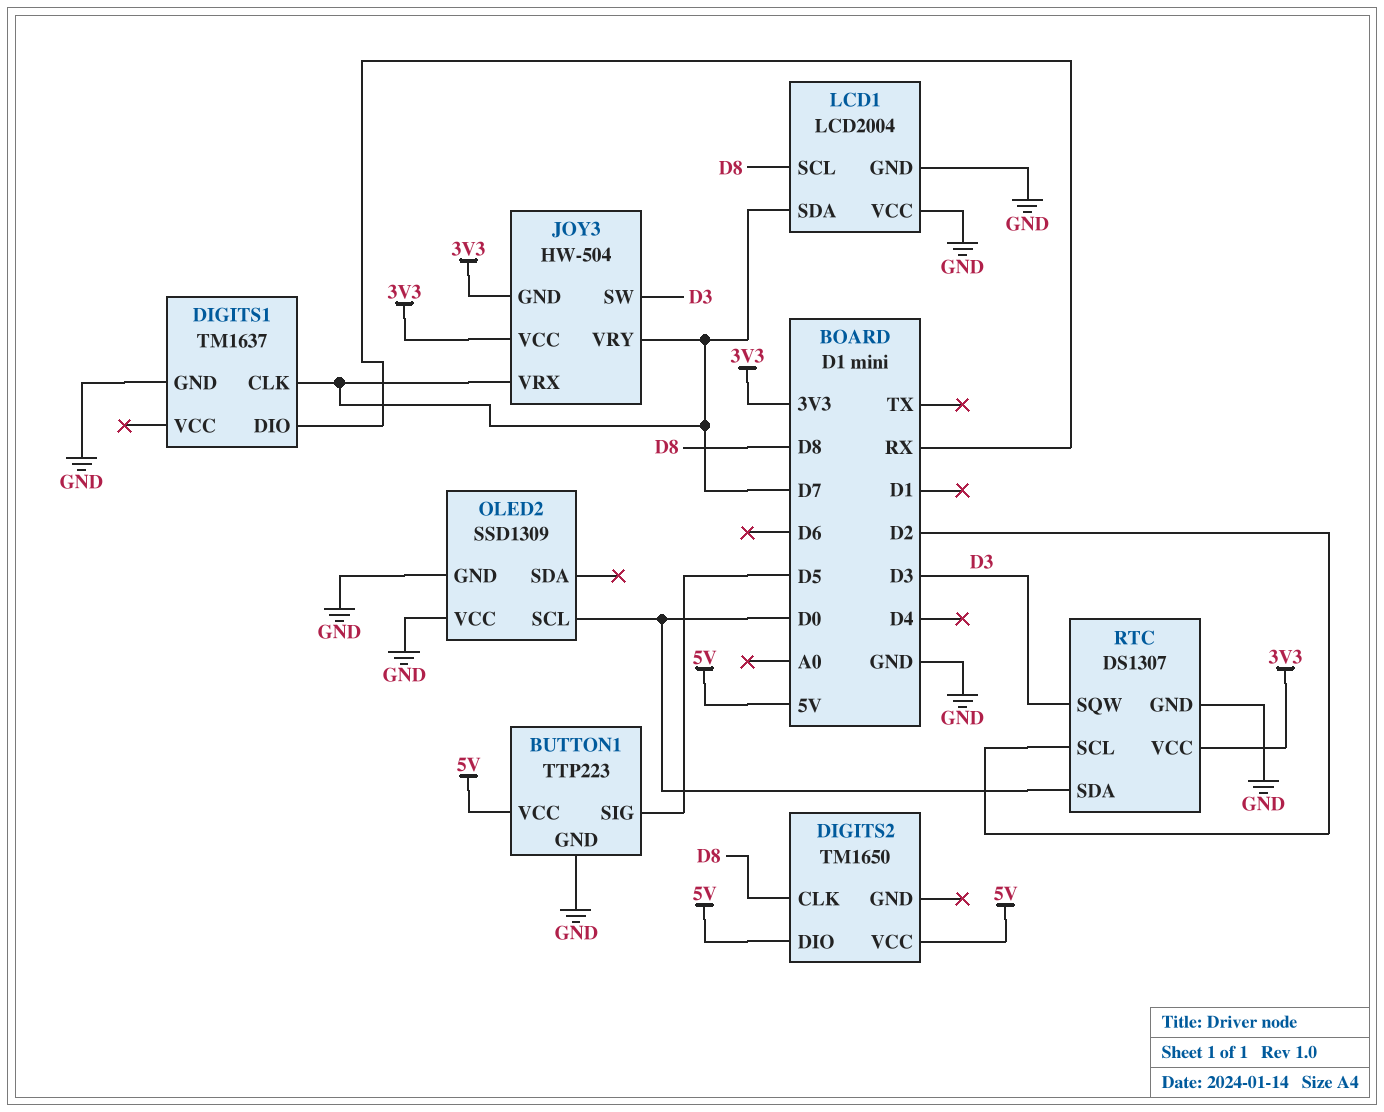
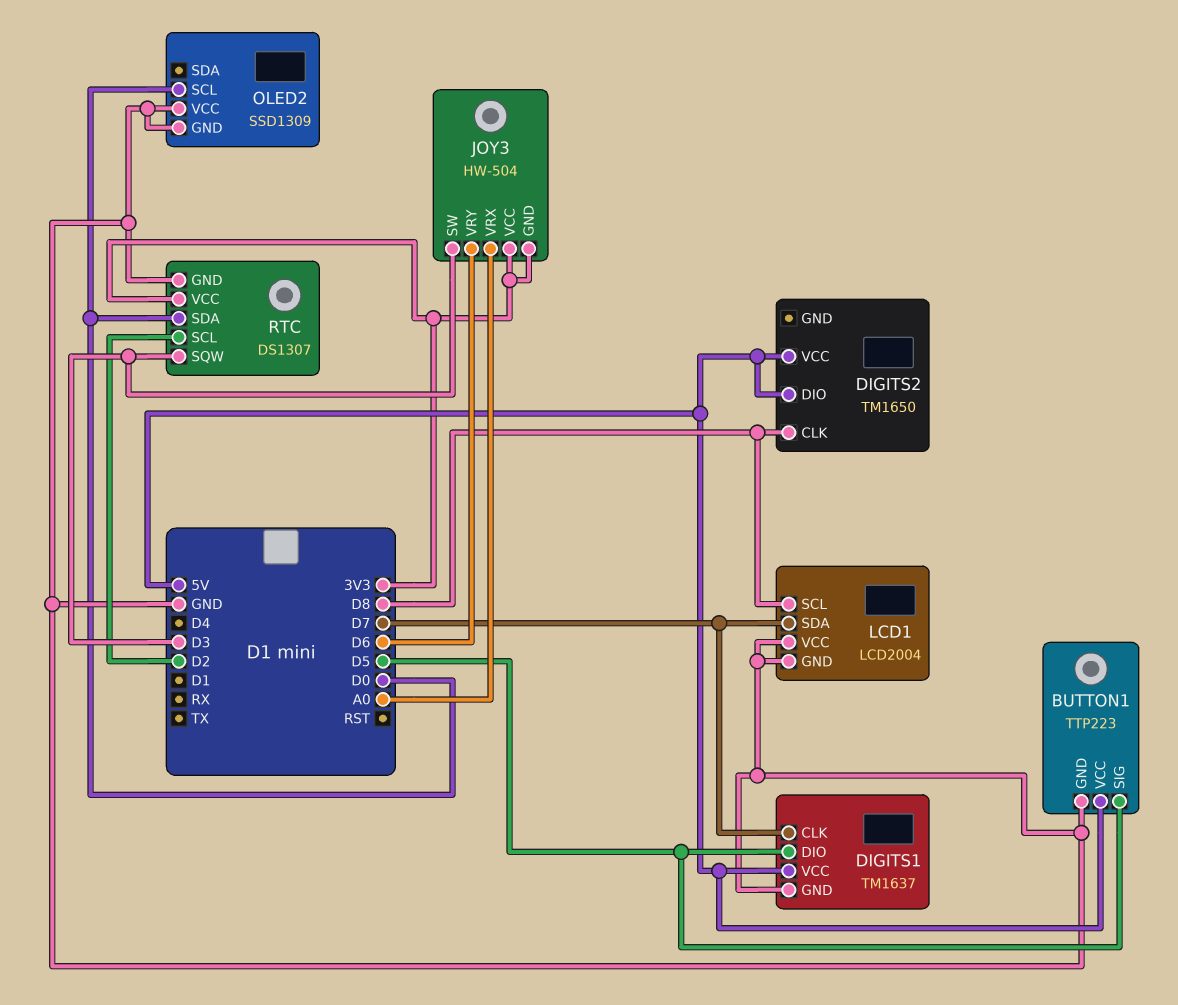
DIGITS1 pin DIO: RX -> D5
DIGITS1 pin VCC: none -> 5V
JOY3 pin VRX: D7 -> A0
JOY3 pin VRY: D7 -> D6

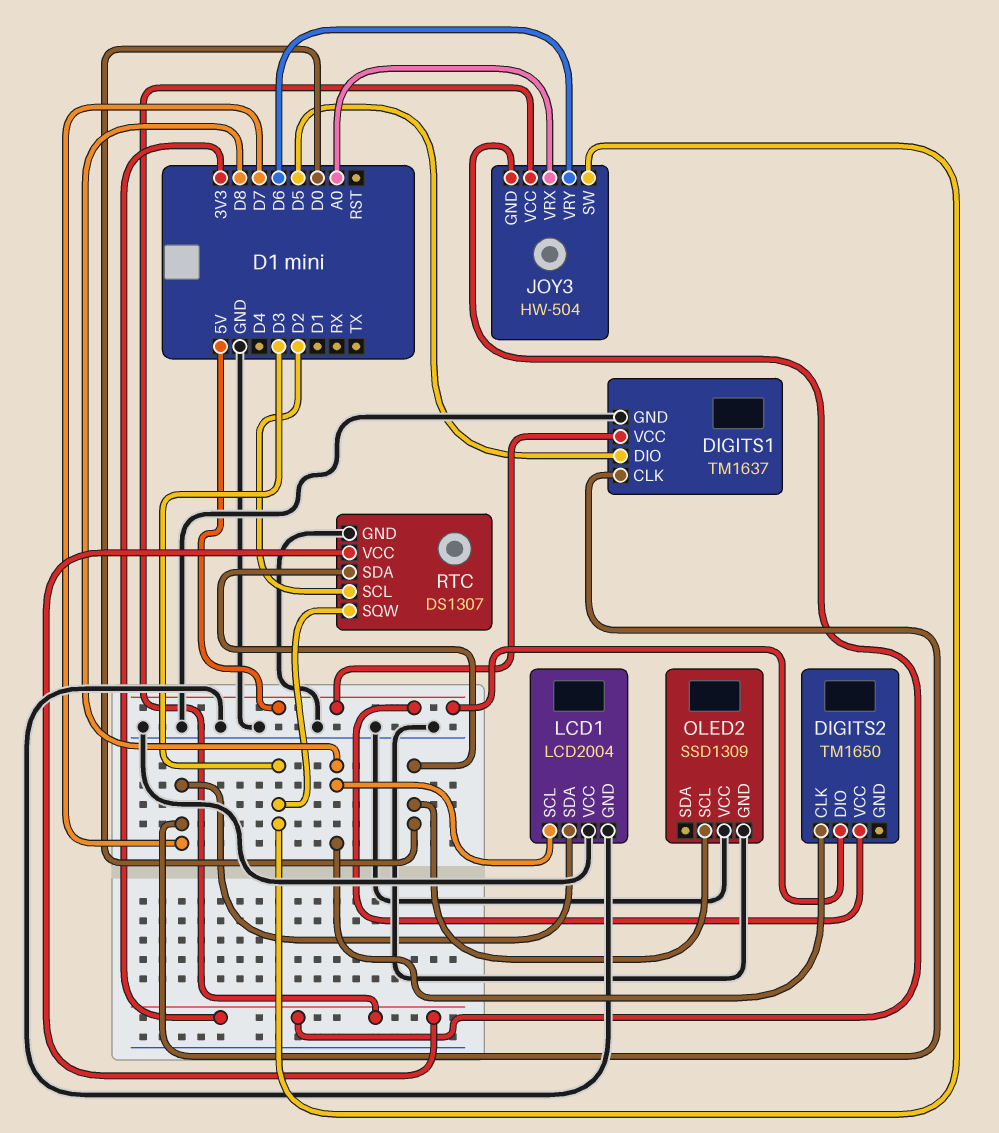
BUTTON1: TTP223 -> none
BUTTON1 pin GND: GND -> none
BUTTON1 pin SIG: D5 -> none
BUTTON1 pin VCC: 5V -> none

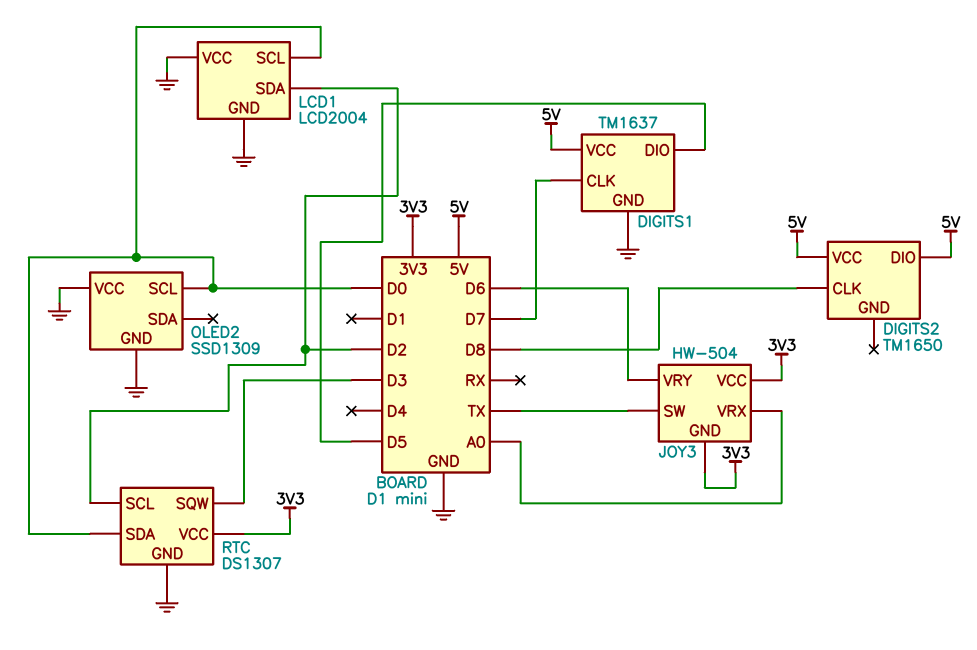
JOY3 pin SW: D3 -> TX
LCD1 pin SCL: D8 -> D0
LCD1 pin SDA: D7 -> D2

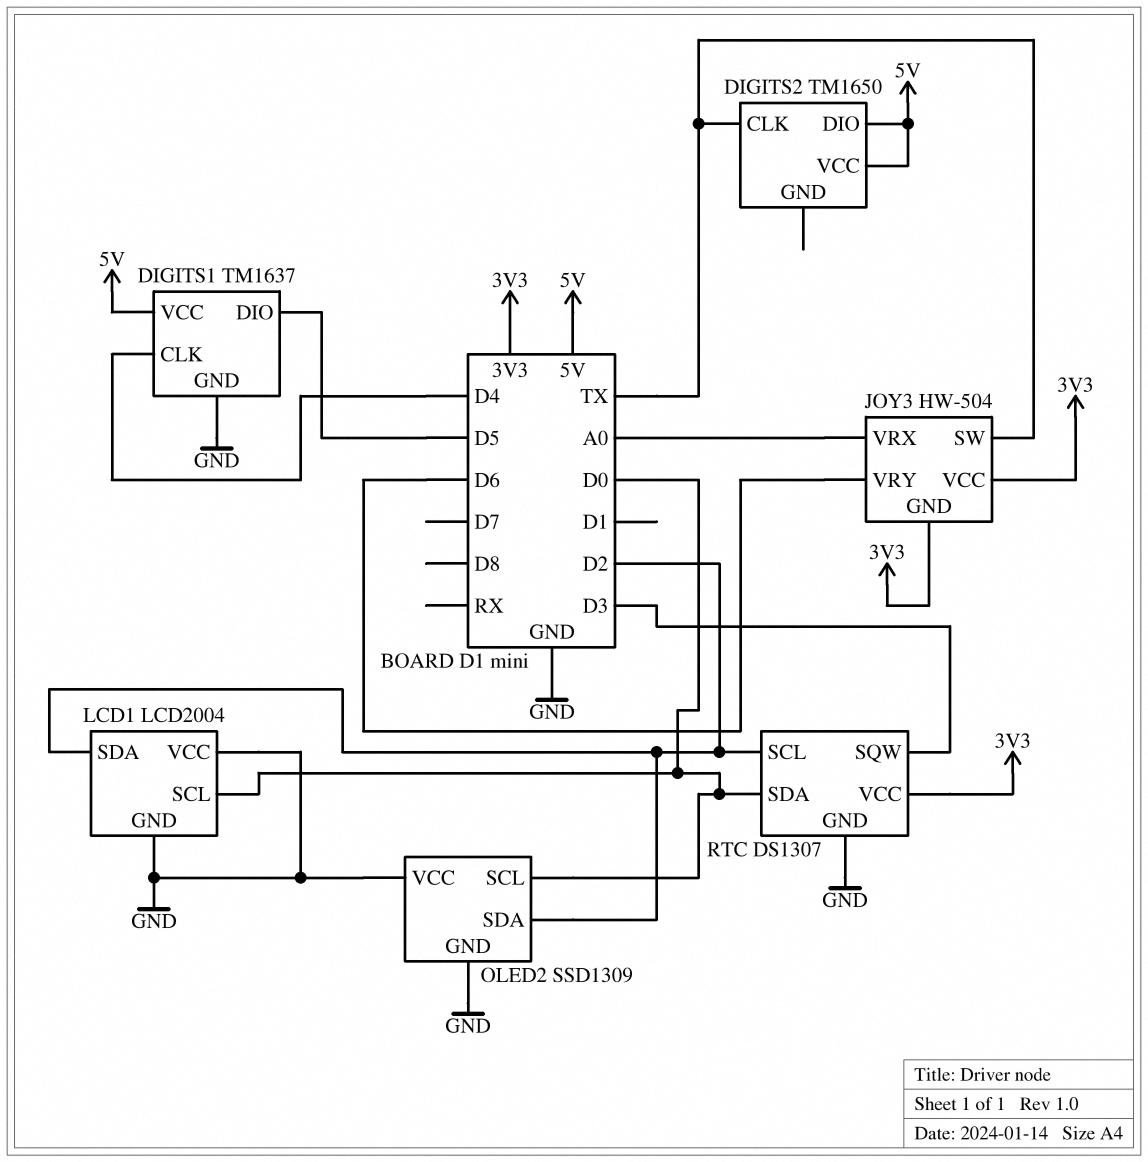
DIGITS1 pin CLK: D7 -> D4
DIGITS2 pin CLK: D8 -> TX
OLED2 pin SDA: none -> D2

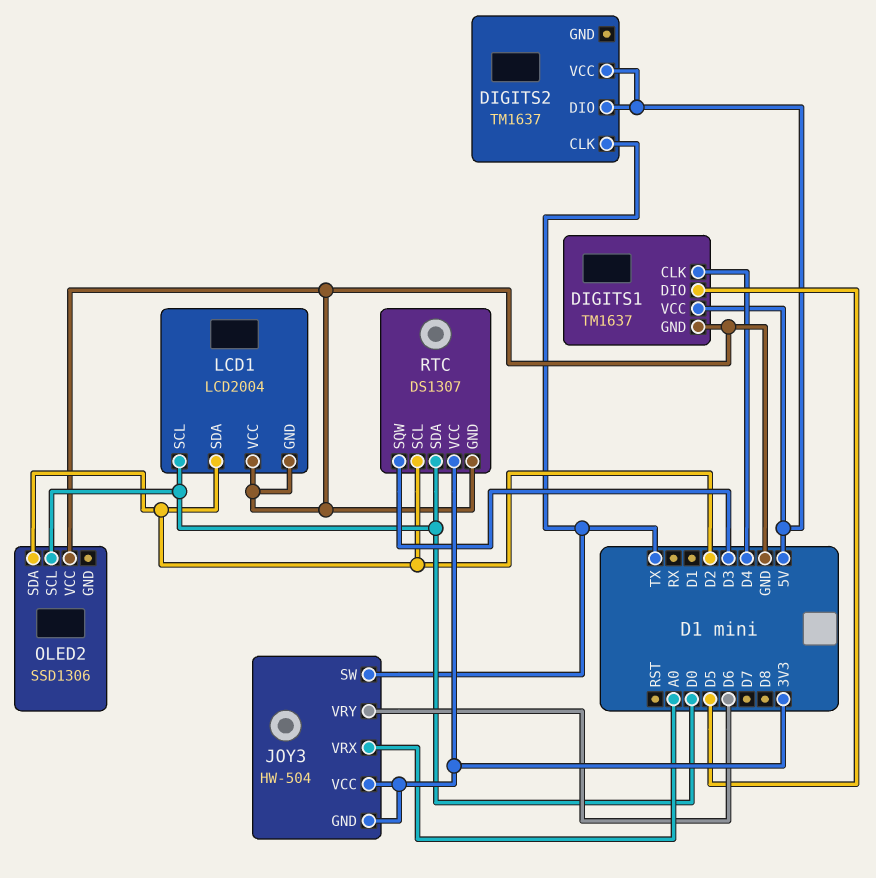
DIGITS2: TM1650 -> TM1637
OLED2: SSD1309 -> SSD1306
OLED2 pin GND: GND -> none

